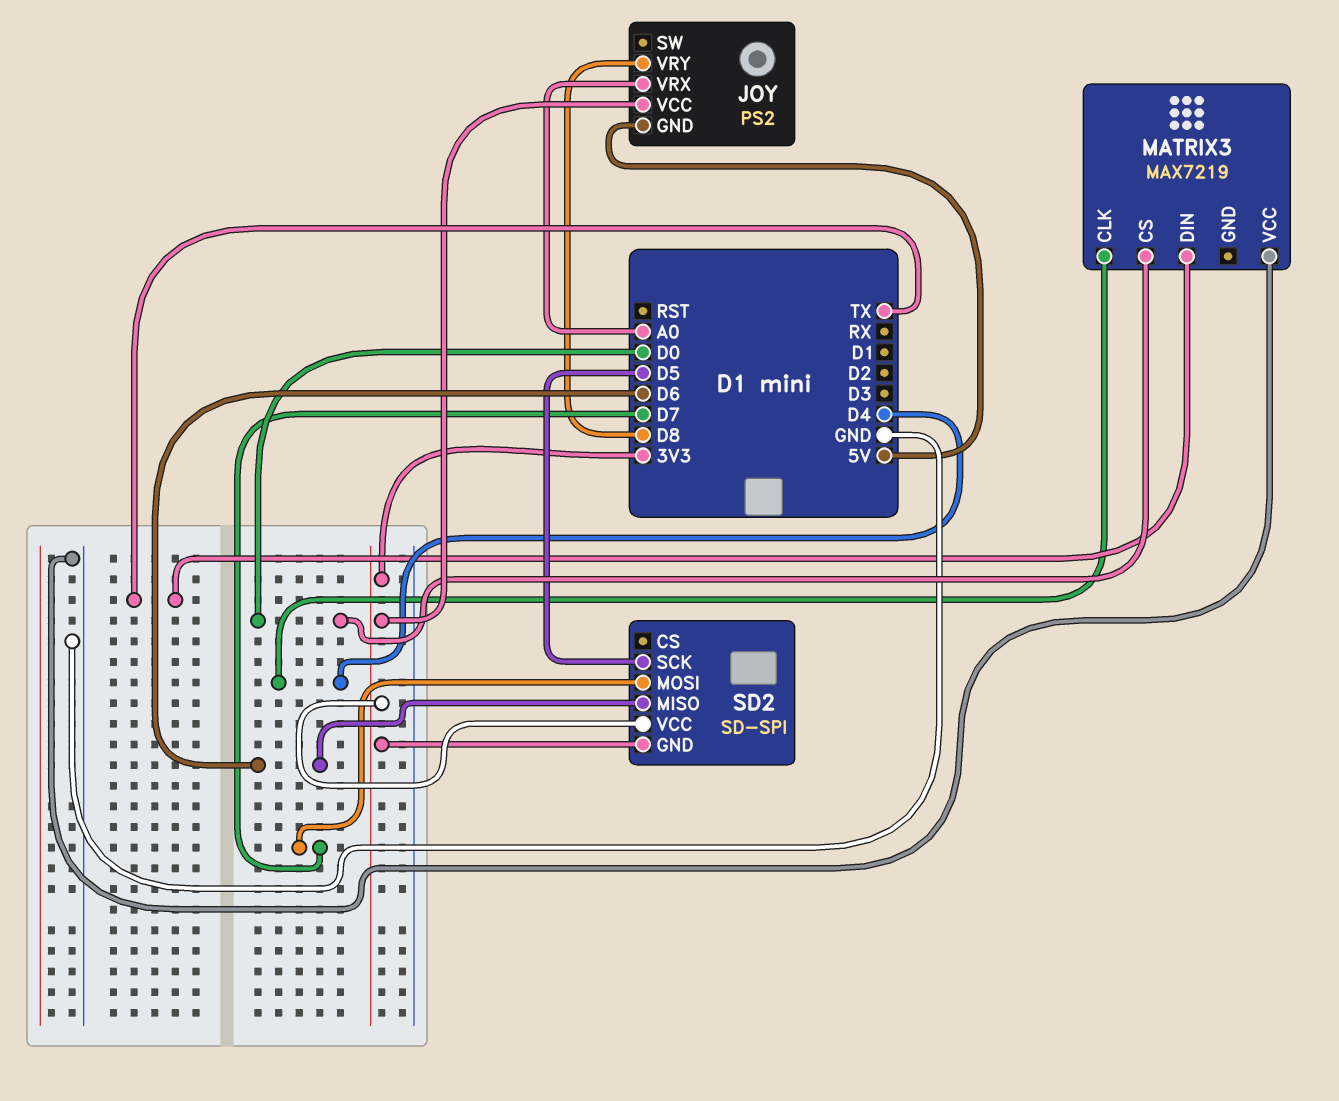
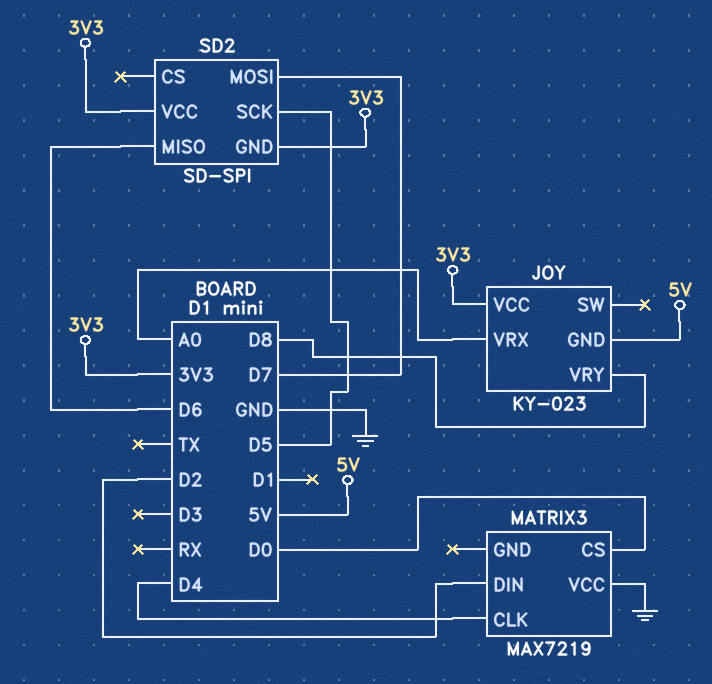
JOY: PS2 -> KY-023
MATRIX3 pin DIN: TX -> D2

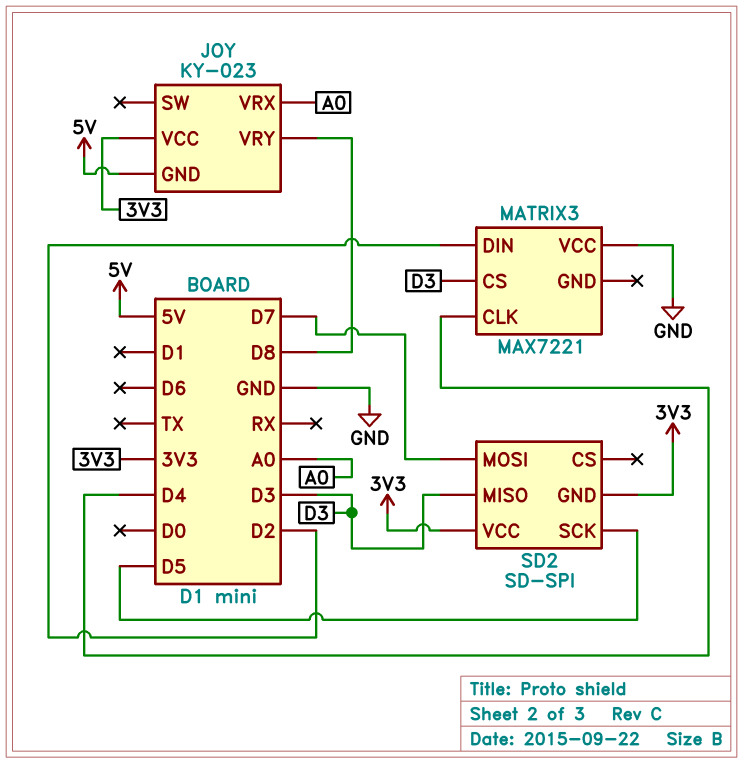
MATRIX3: MAX7219 -> MAX7221
MATRIX3 pin CS: D0 -> D3
SD2 pin MISO: D6 -> D3

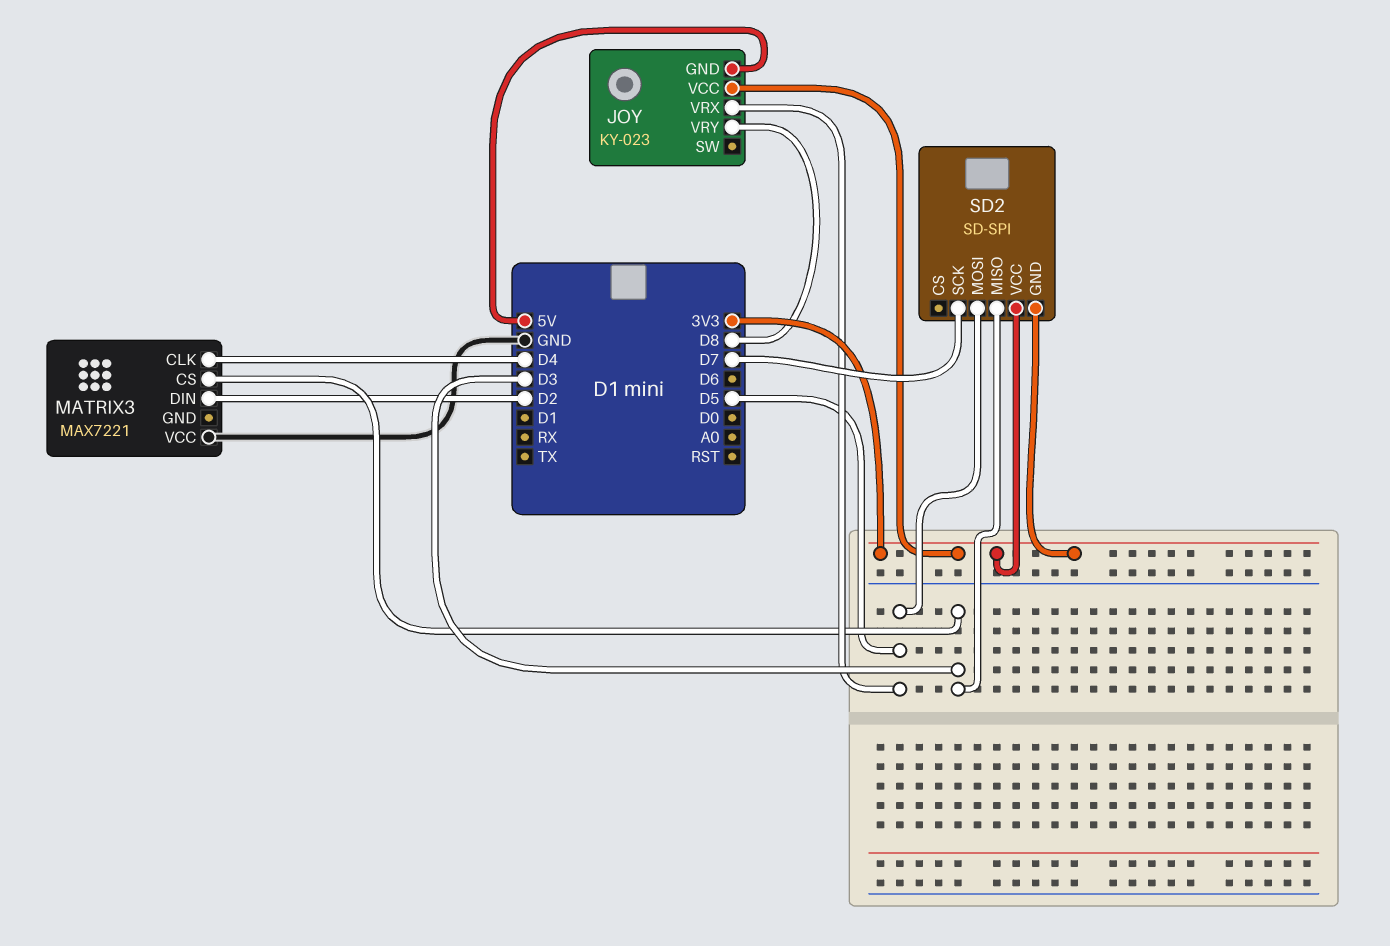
JOY pin VRX: A0 -> D5
SD2 pin MOSI: D7 -> D5
SD2 pin SCK: D5 -> D7

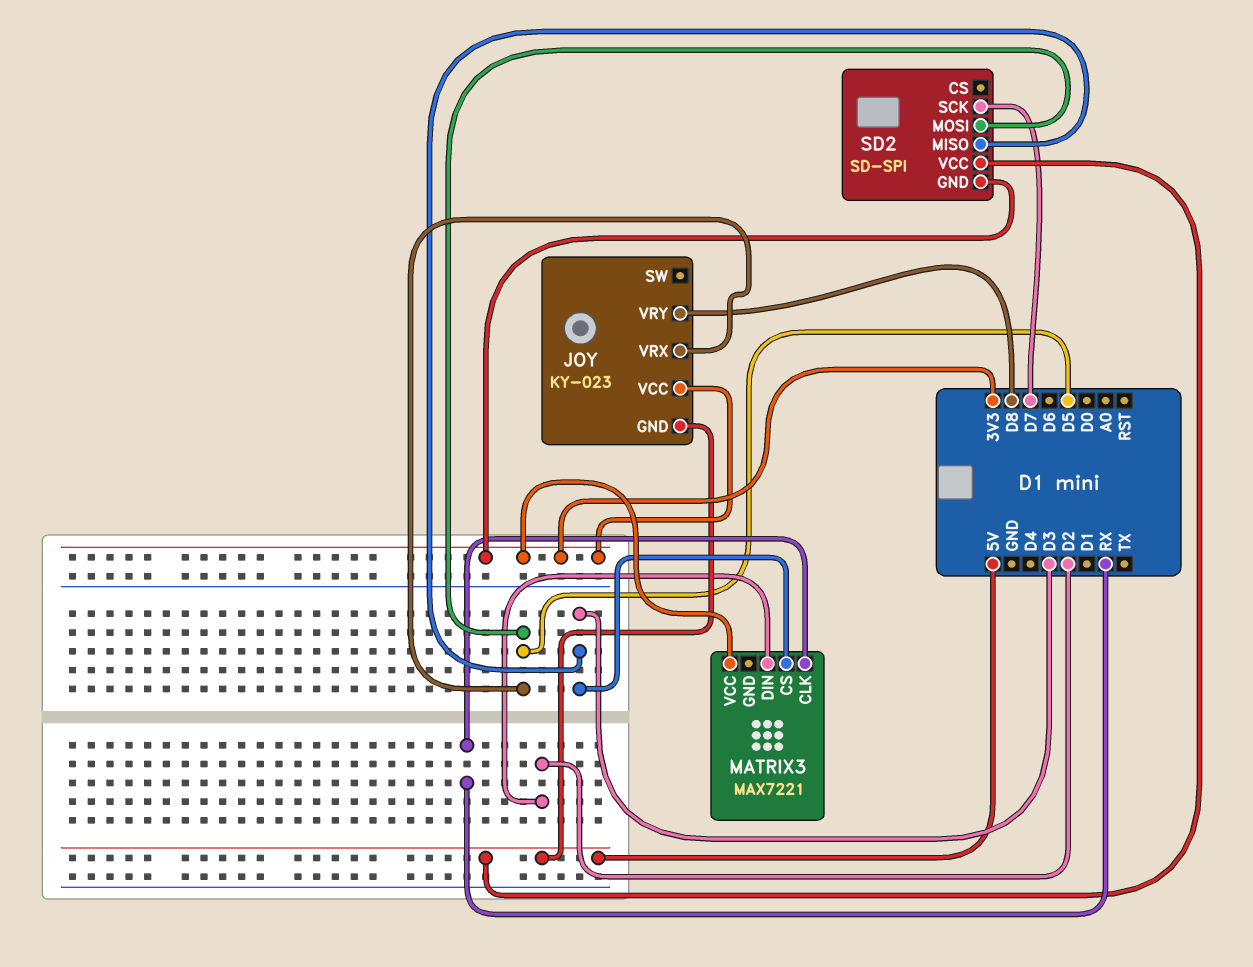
MATRIX3 pin CLK: D4 -> RX
MATRIX3 pin VCC: GND -> 3V3
SD2 pin VCC: 3V3 -> 5V

